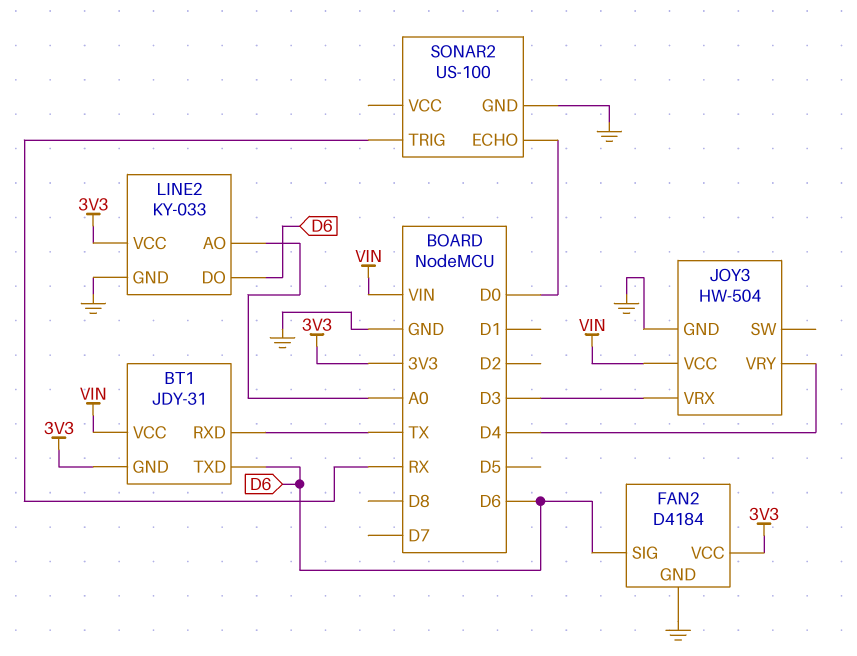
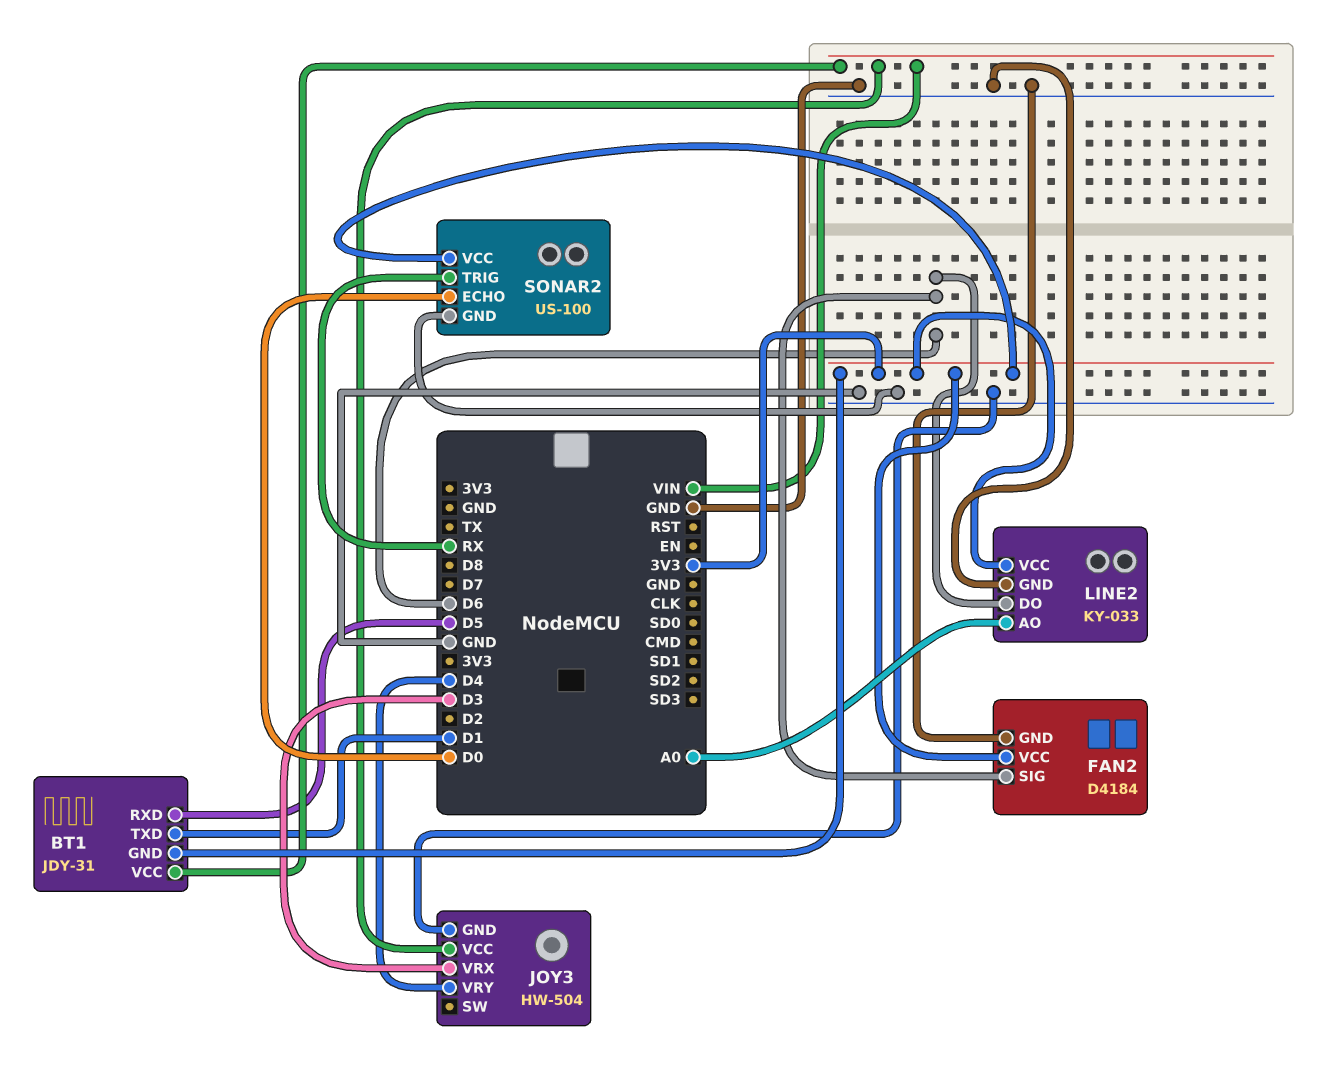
BT1 pin RXD: TX -> D5
BT1 pin TXD: D6 -> D1
SONAR2 pin VCC: none -> 3V3

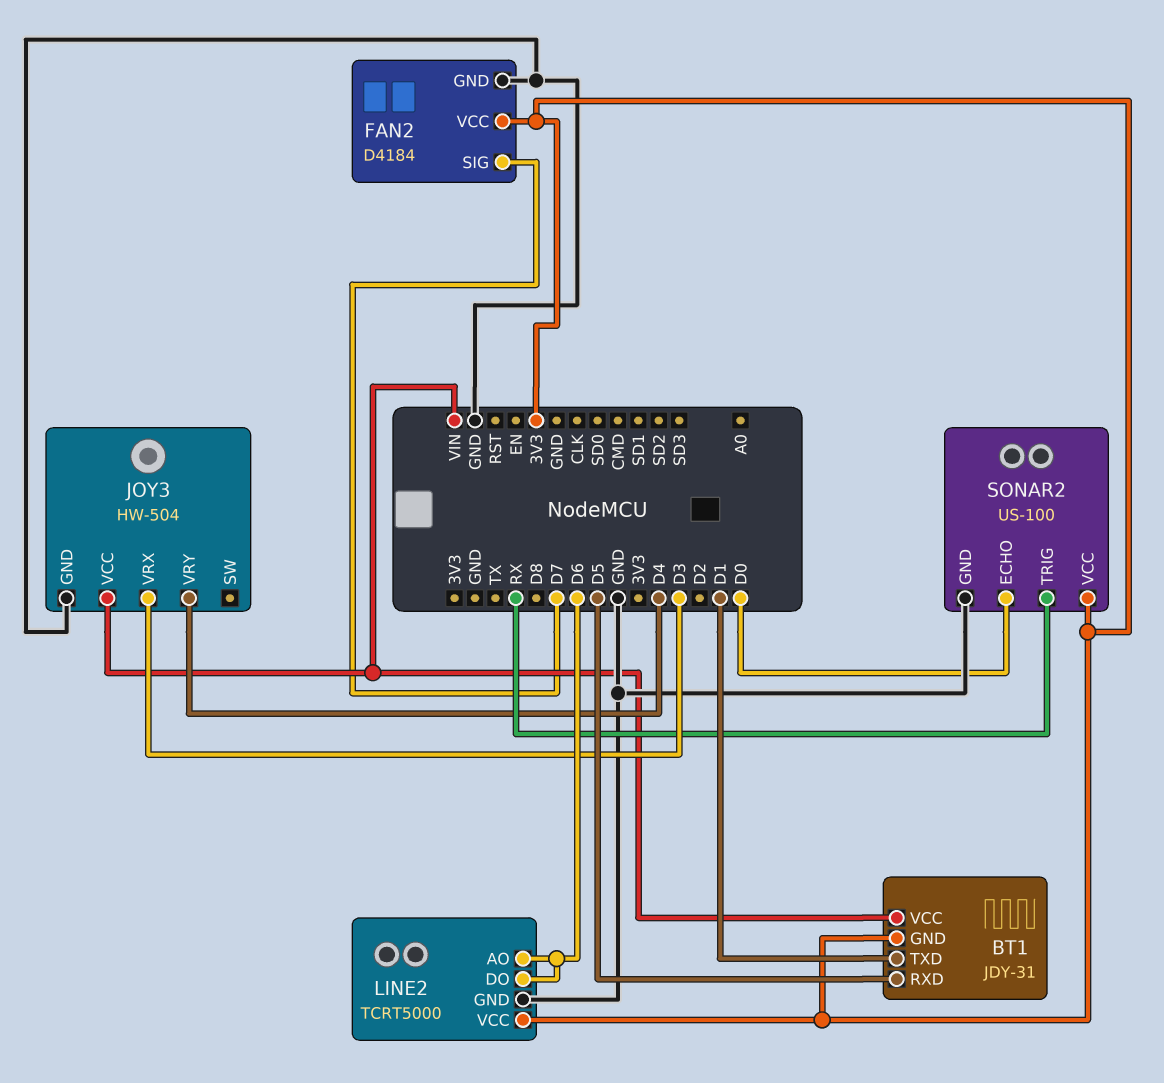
FAN2 pin SIG: D6 -> D7
LINE2: KY-033 -> TCRT5000
LINE2 pin AO: A0 -> D6

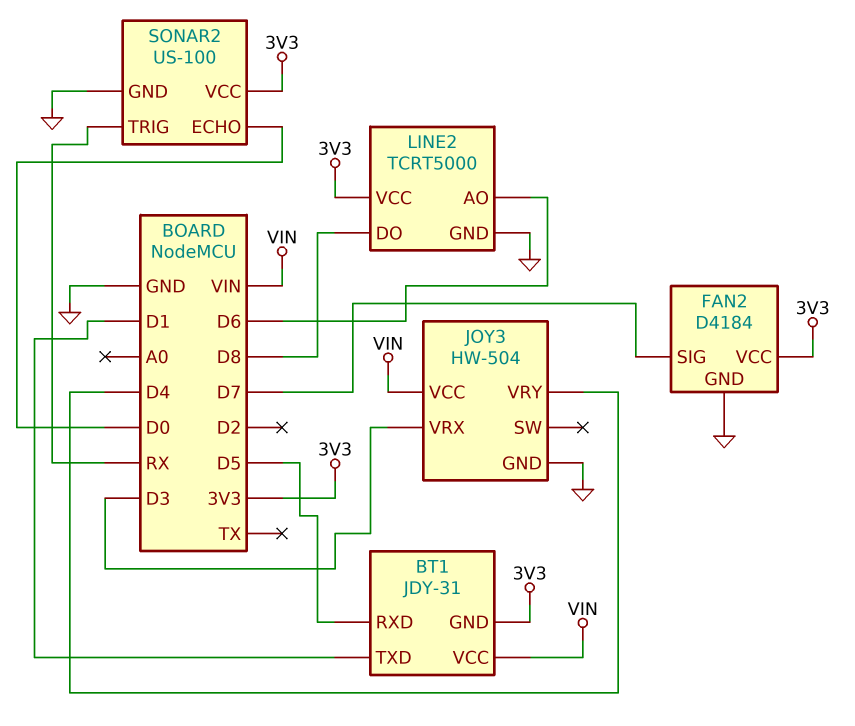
LINE2 pin DO: D6 -> D8

